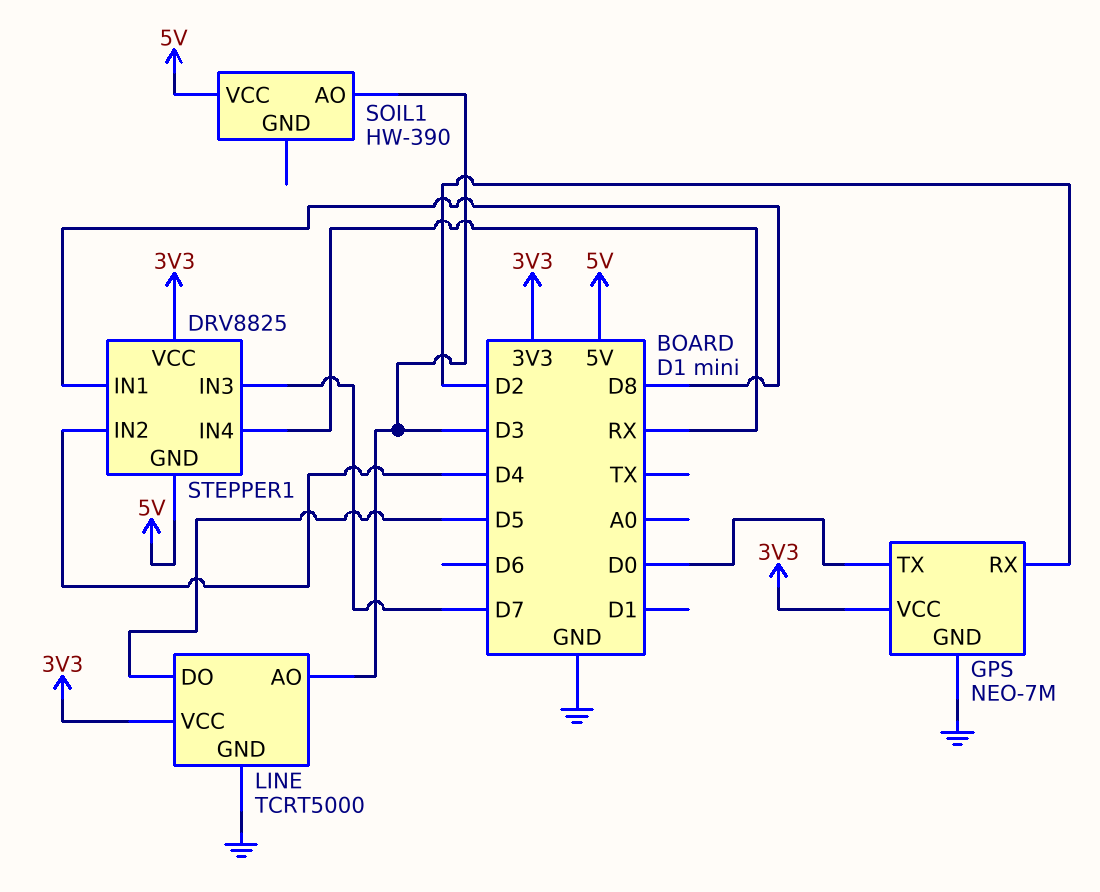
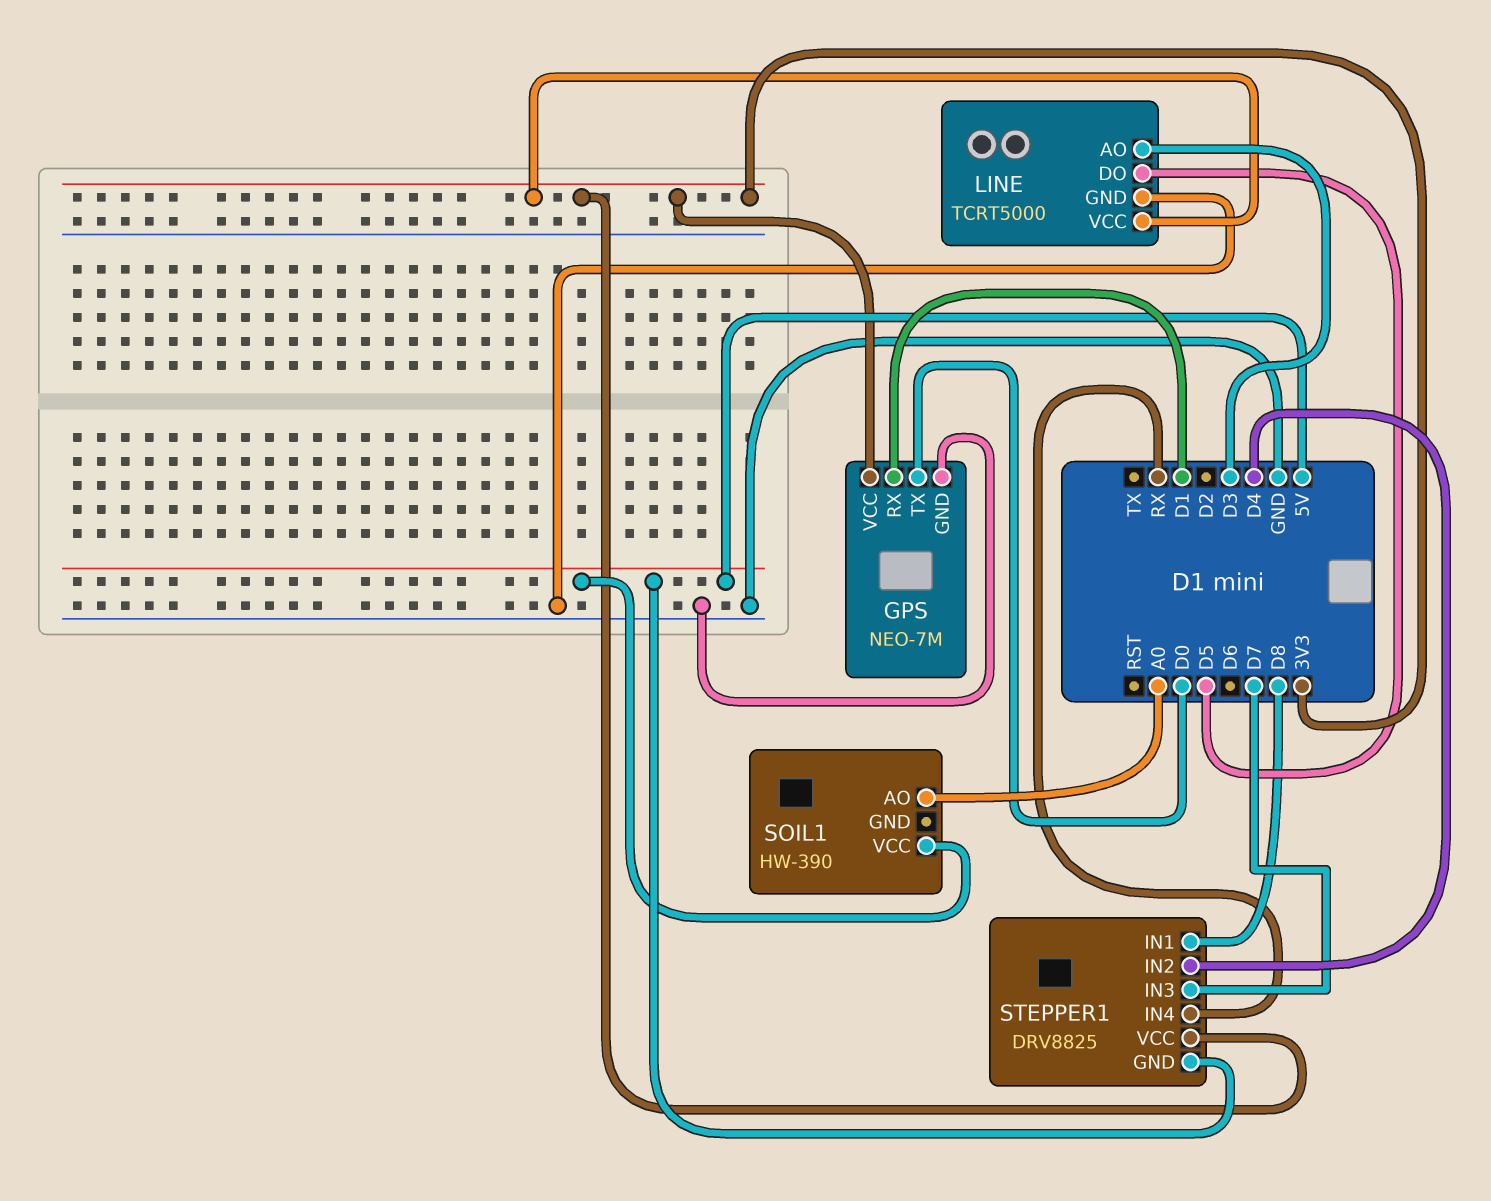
GPS pin RX: D2 -> D1
SOIL1 pin AO: D3 -> A0

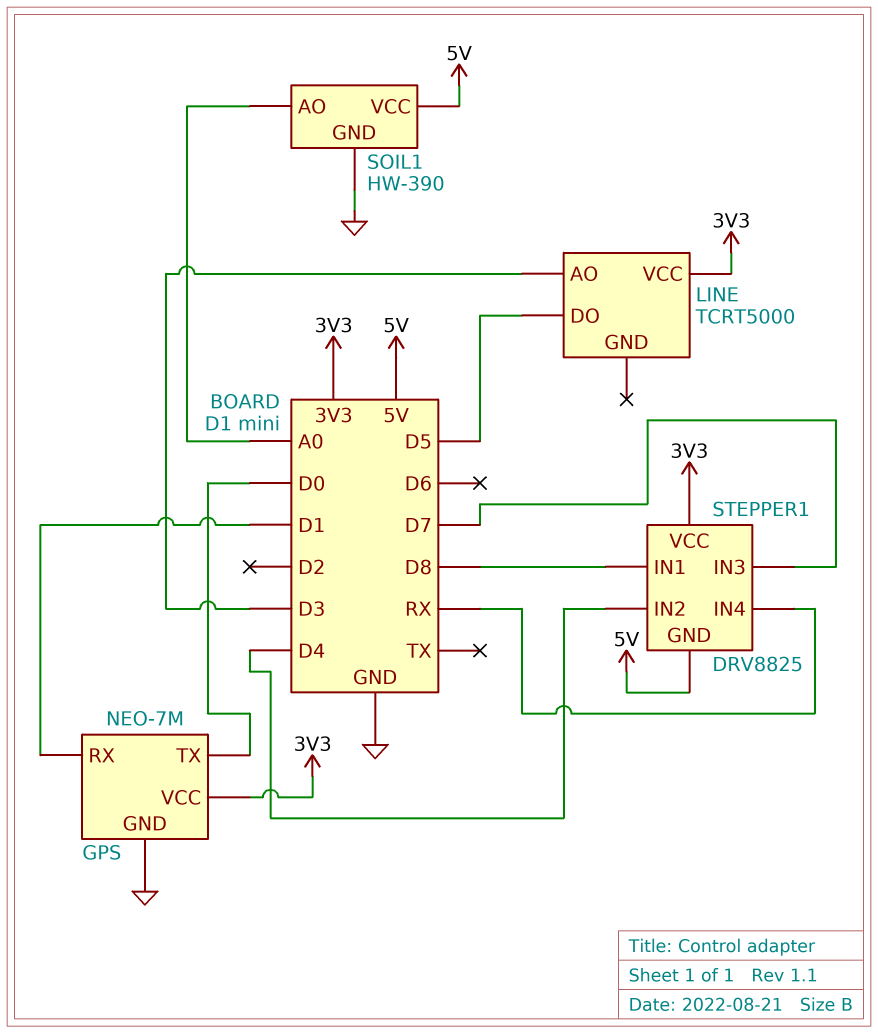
LINE pin GND: GND -> none
SOIL1 pin GND: none -> GND

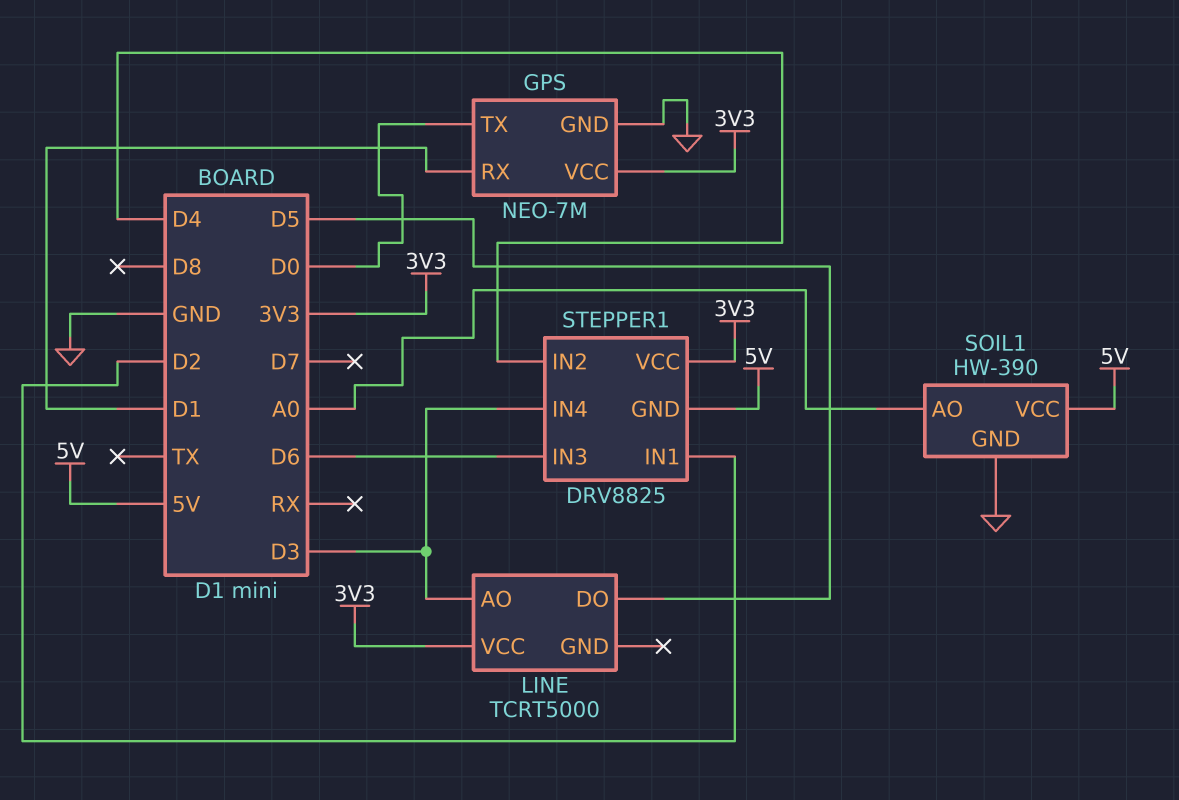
STEPPER1 pin IN1: D8 -> D2
STEPPER1 pin IN3: D7 -> D6
STEPPER1 pin IN4: RX -> D3

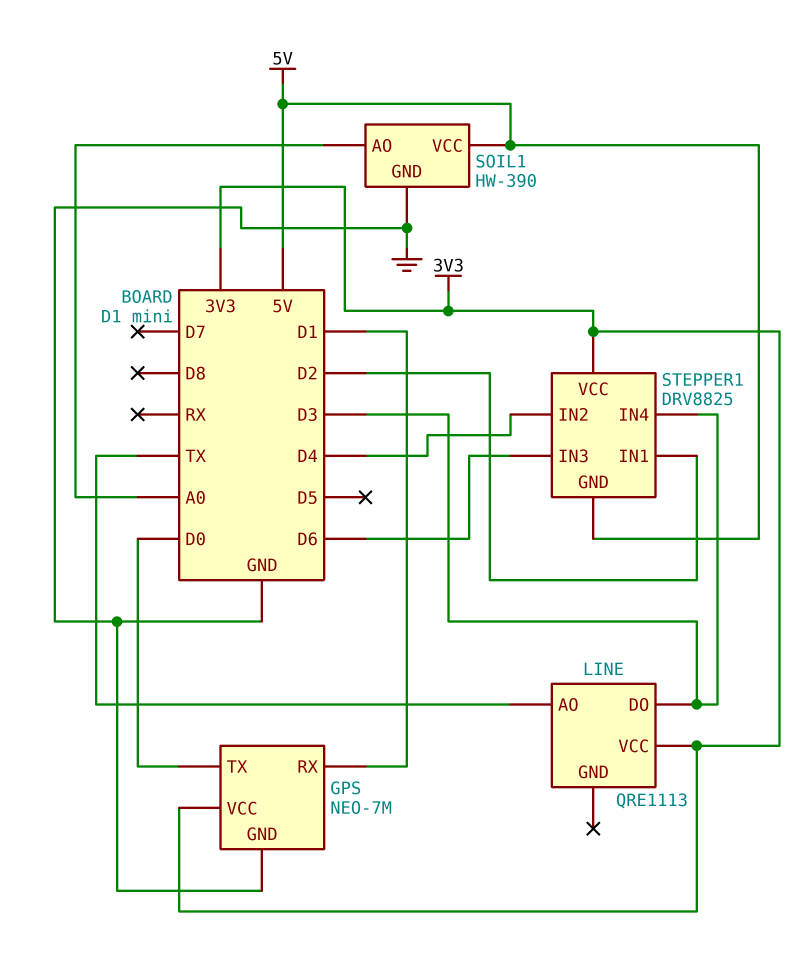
LINE: TCRT5000 -> QRE1113
LINE pin AO: D3 -> TX
LINE pin DO: D5 -> D3

